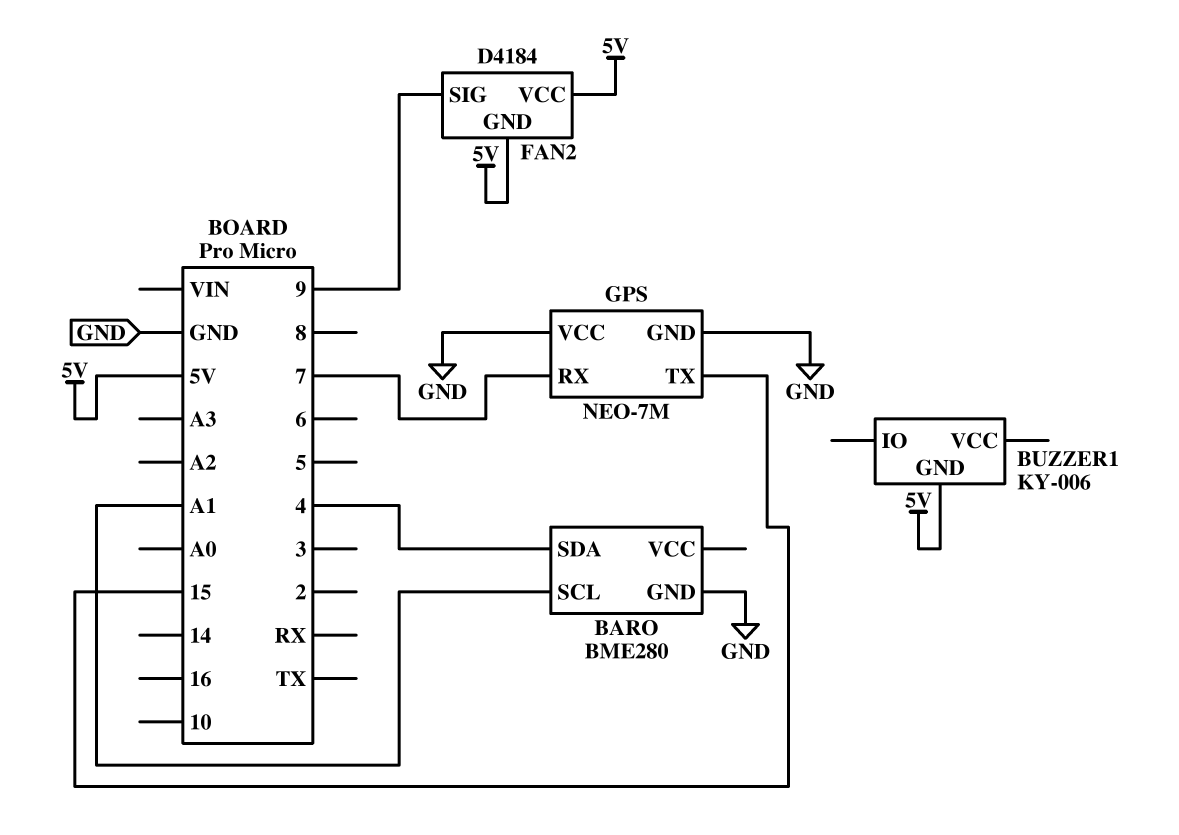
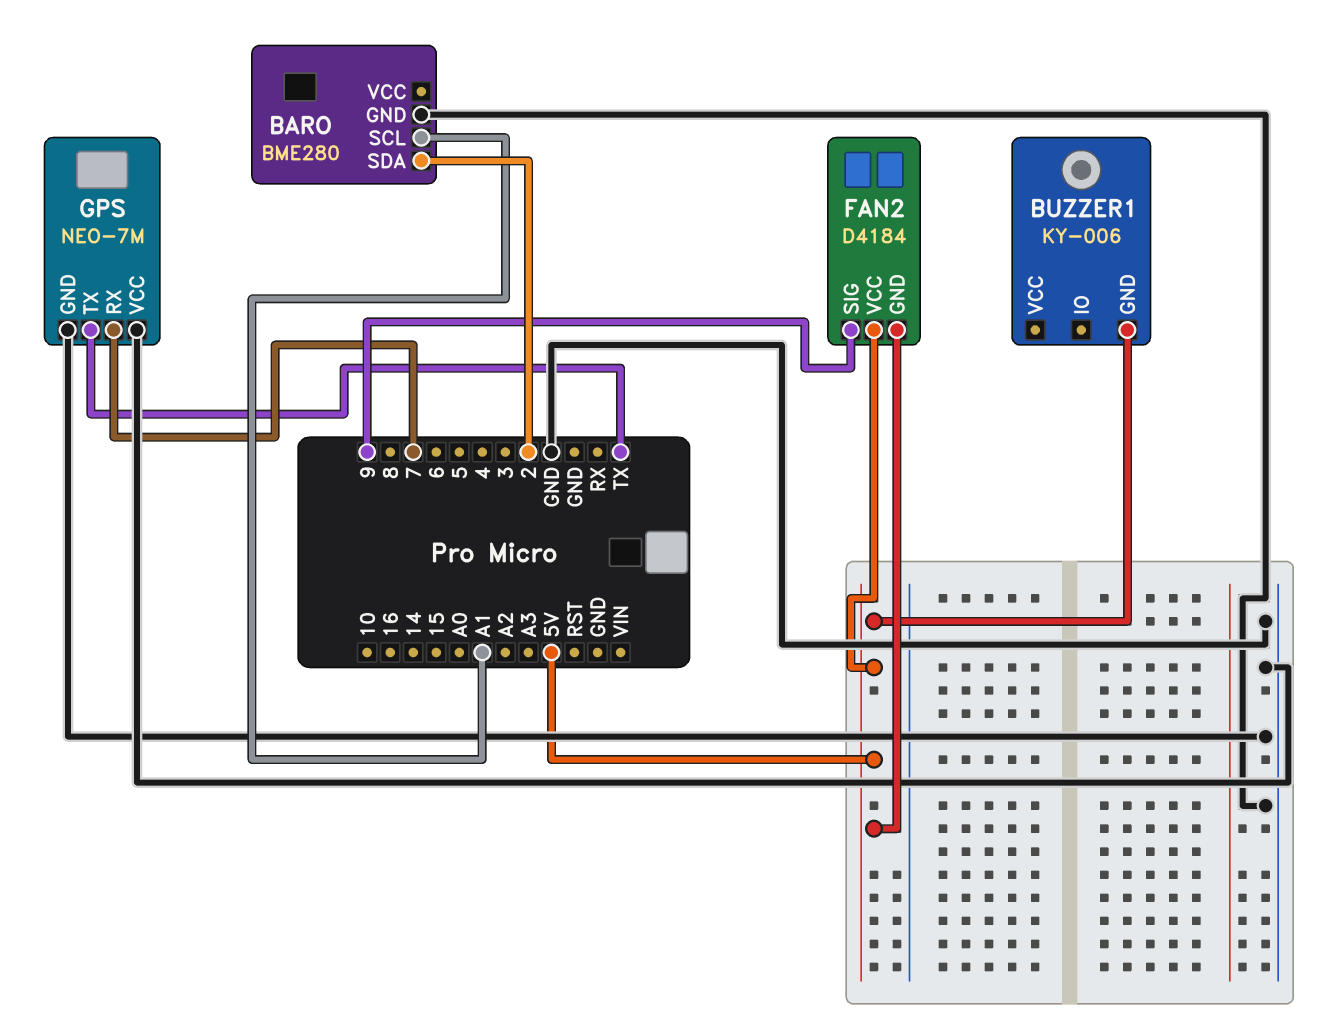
BARO pin SDA: 4 -> 2
GPS pin TX: 15 -> TX

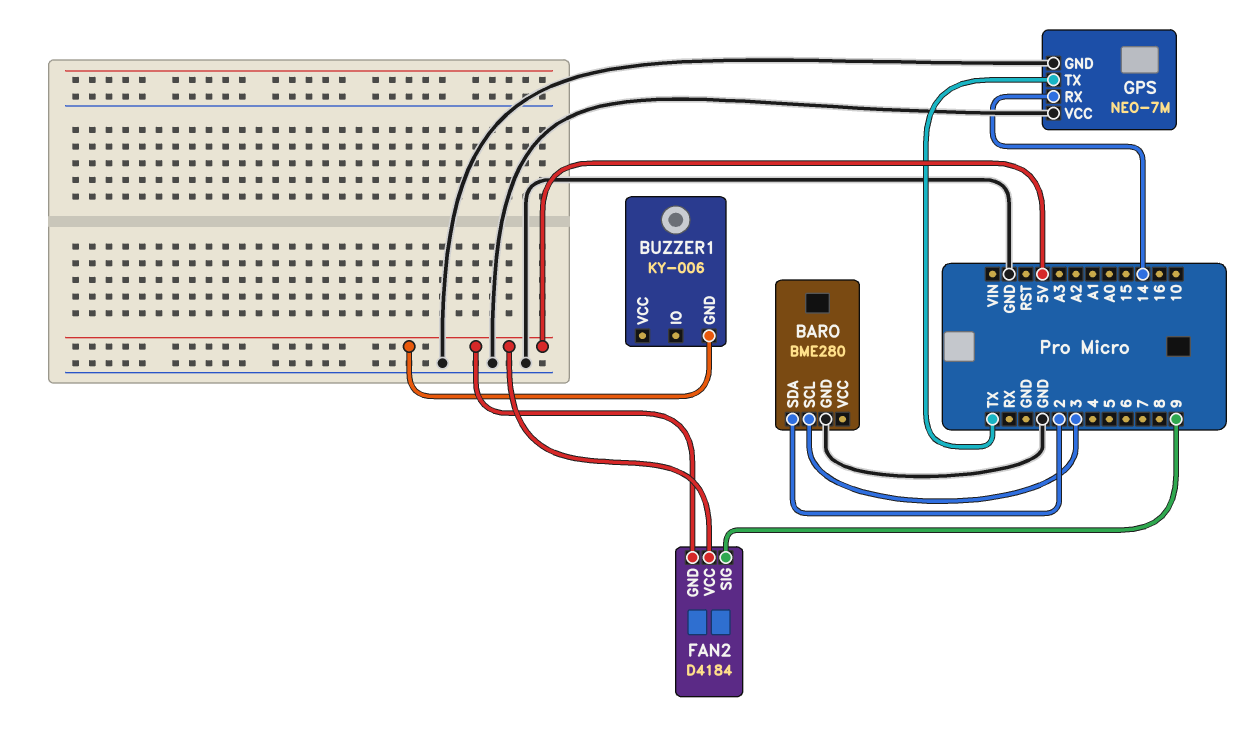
BARO pin SCL: A1 -> 3
GPS pin RX: 7 -> 14

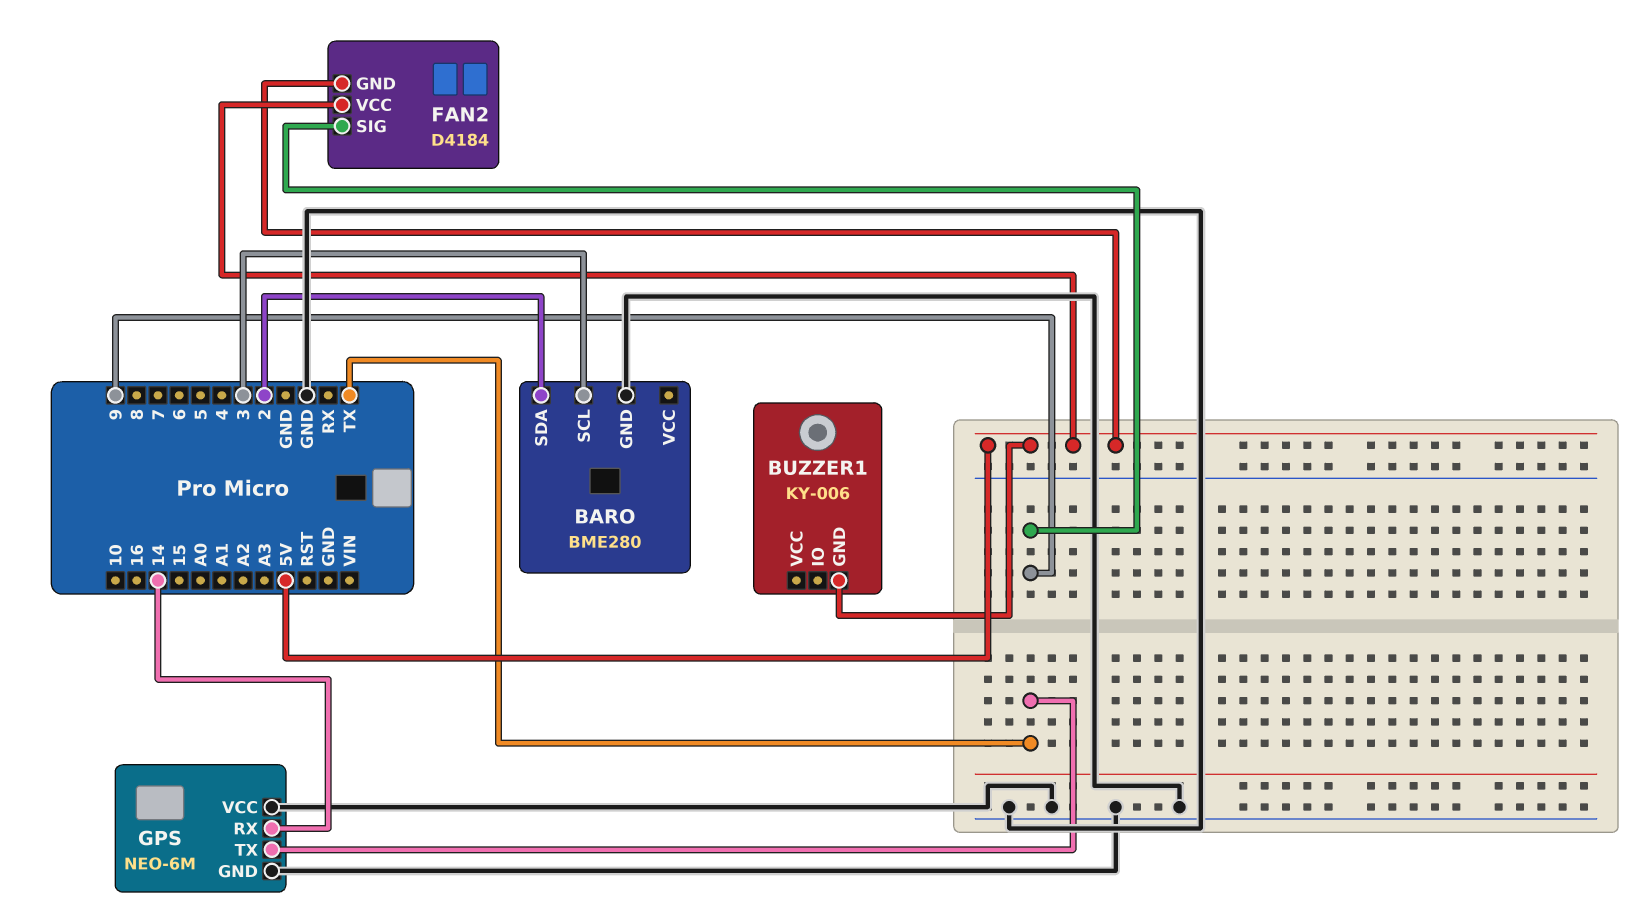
GPS: NEO-7M -> NEO-6M

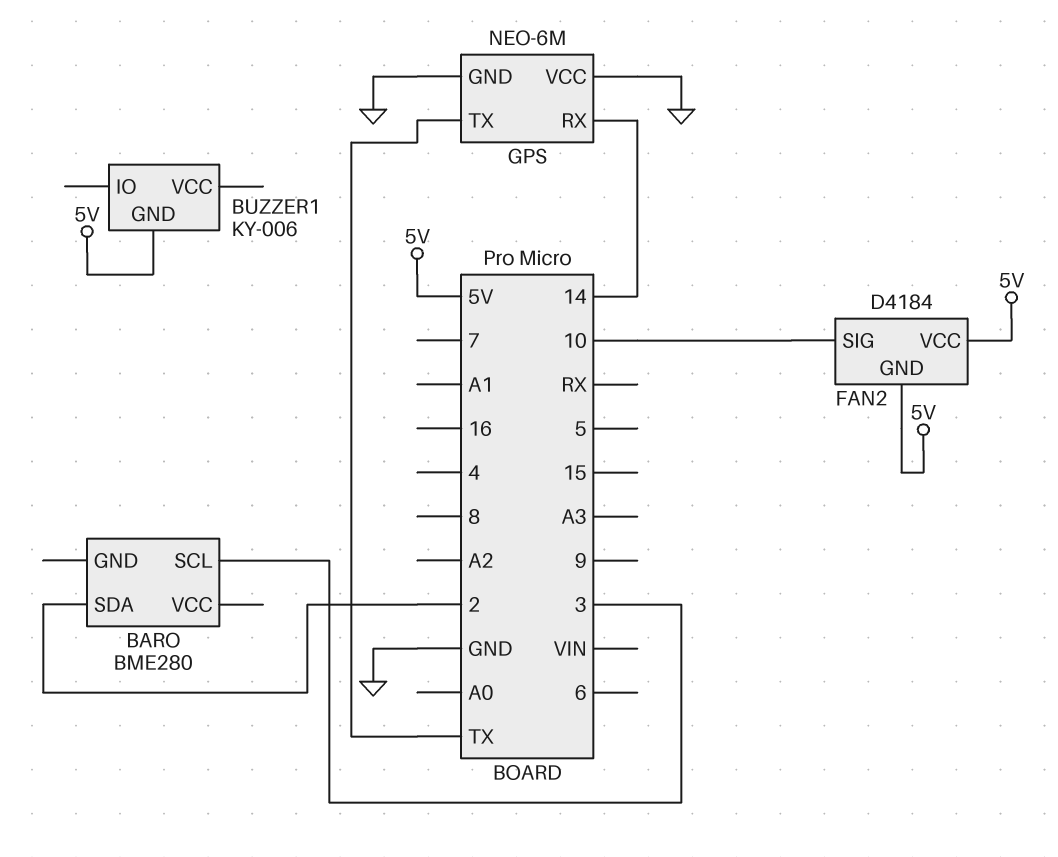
BARO pin GND: GND -> none
FAN2 pin SIG: 9 -> 10

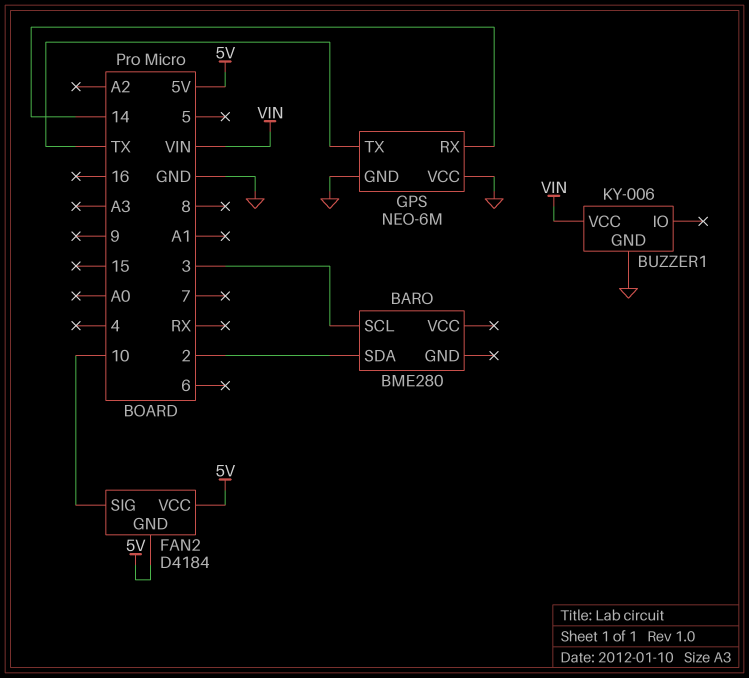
BUZZER1 pin GND: 5V -> GND
BUZZER1 pin VCC: none -> VIN

